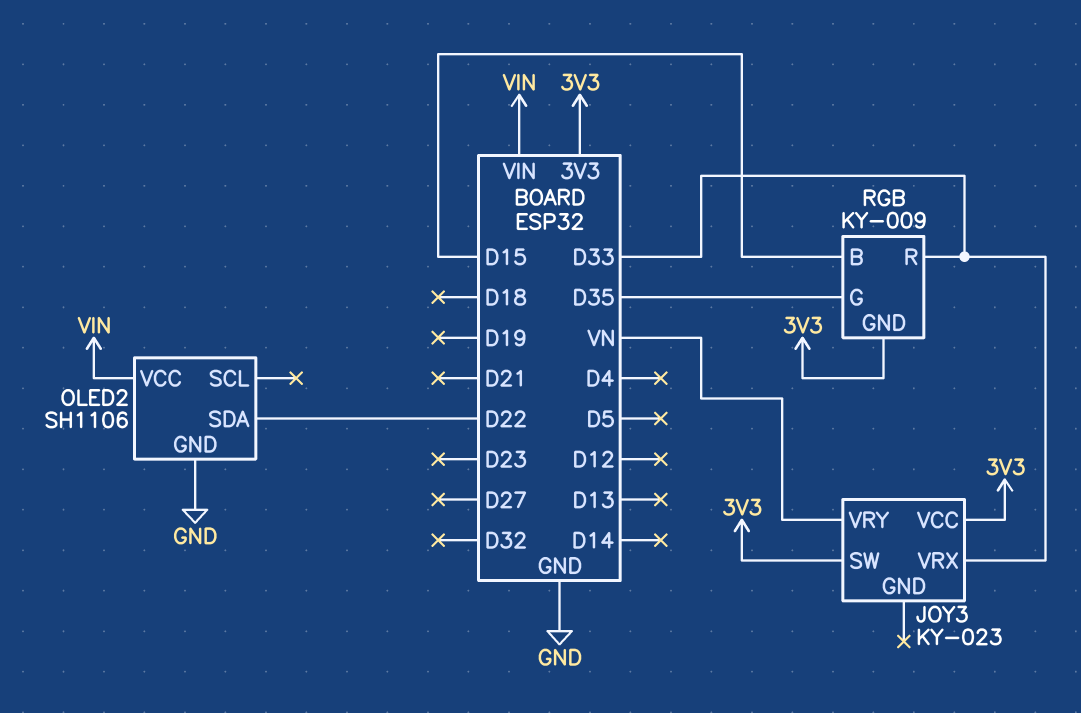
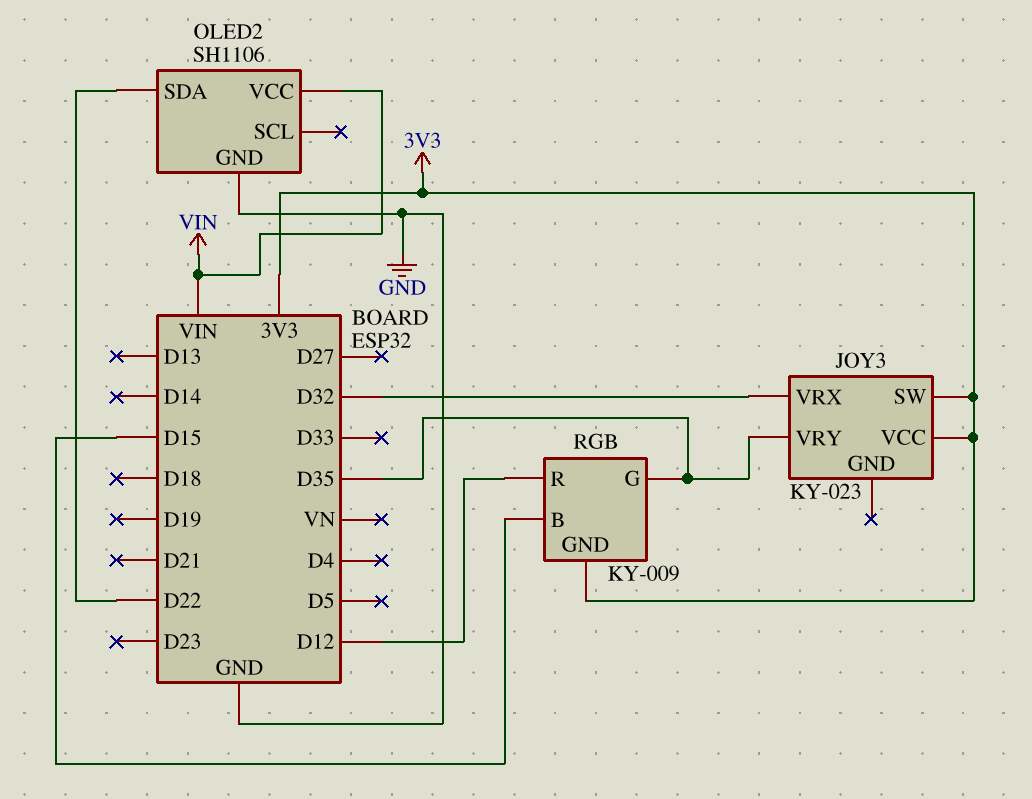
JOY3 pin VRX: D33 -> D32
JOY3 pin VRY: VN -> D35
RGB pin R: D33 -> D12

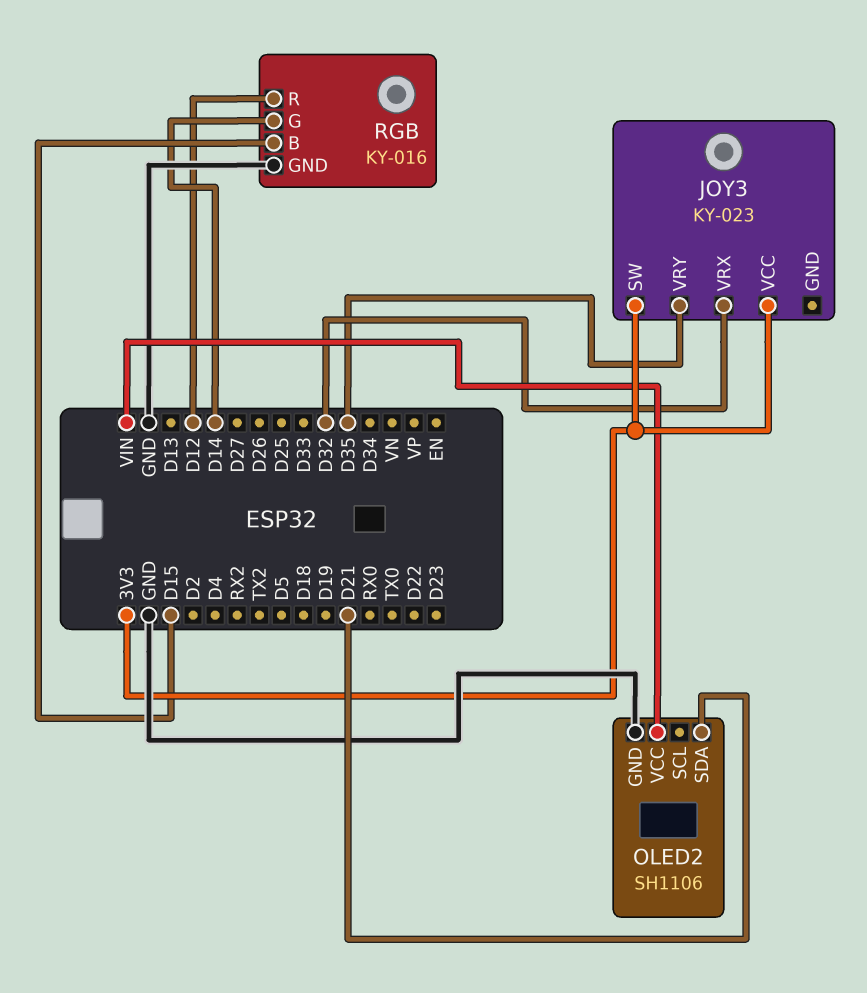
OLED2 pin SDA: D22 -> D21
RGB: KY-009 -> KY-016
RGB pin G: D35 -> D14
RGB pin GND: 3V3 -> GND

